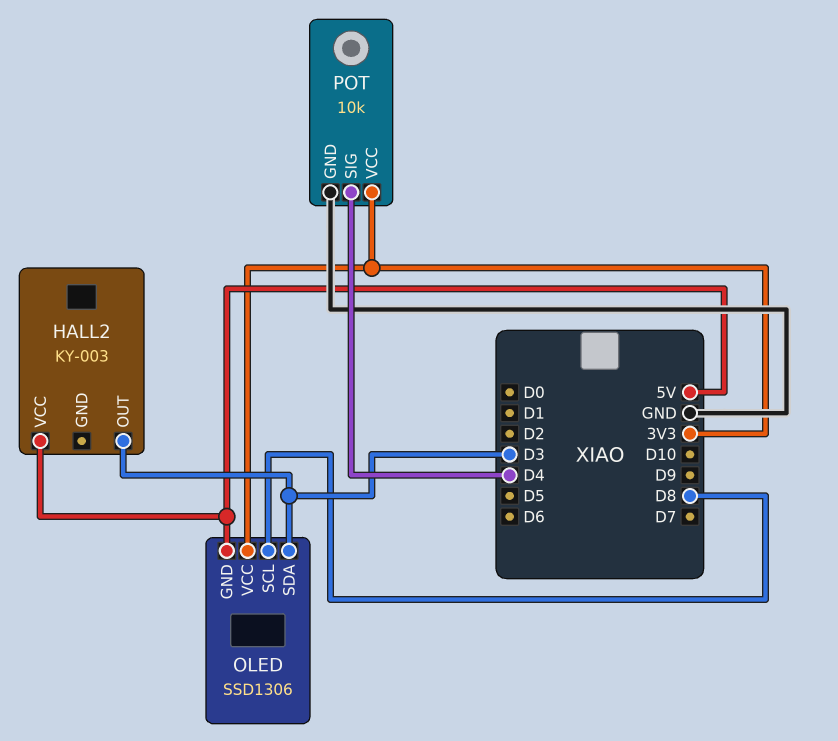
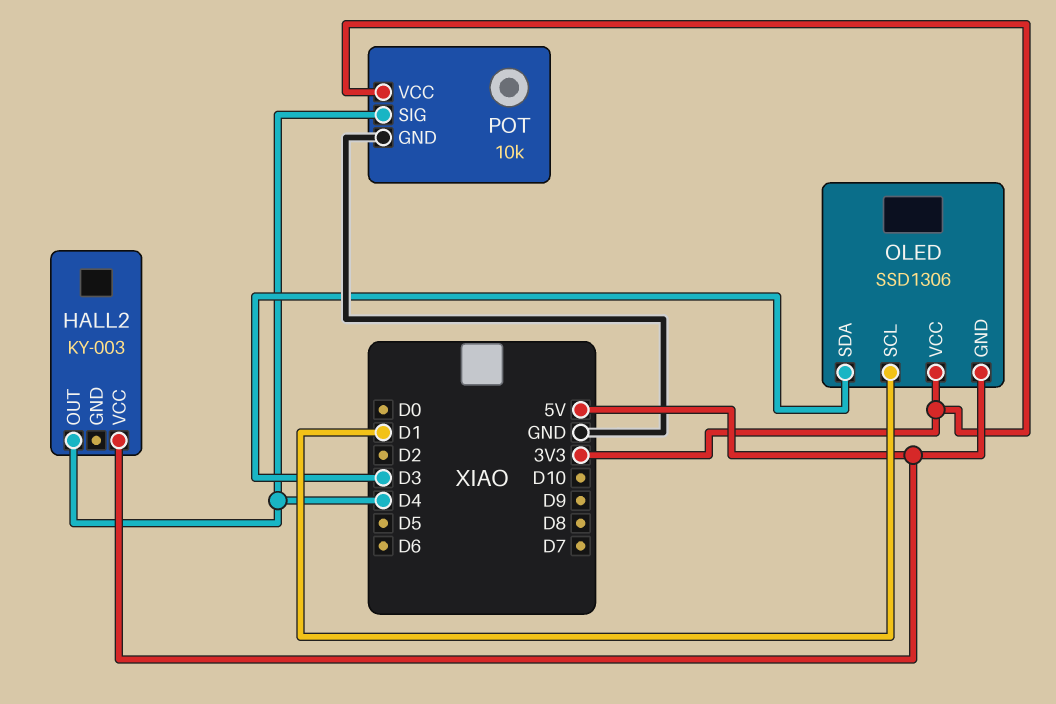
HALL2 pin OUT: D3 -> D4
OLED pin SCL: D8 -> D1

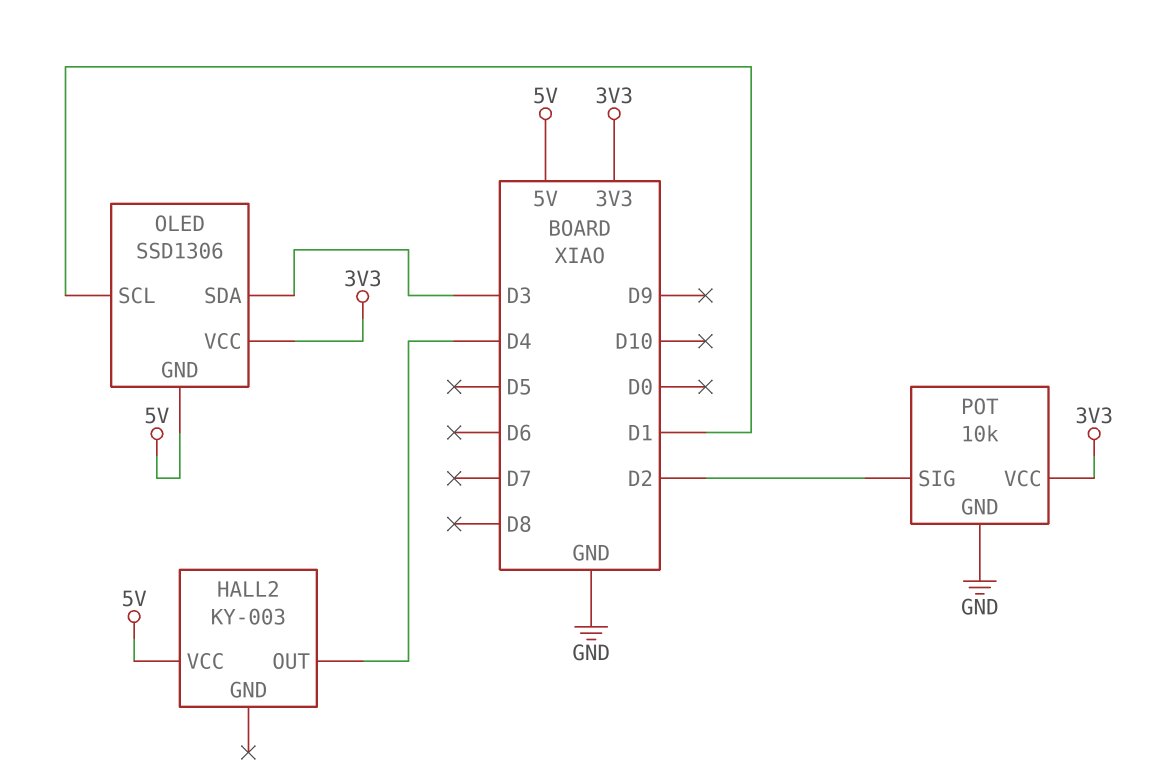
POT pin SIG: D4 -> D2

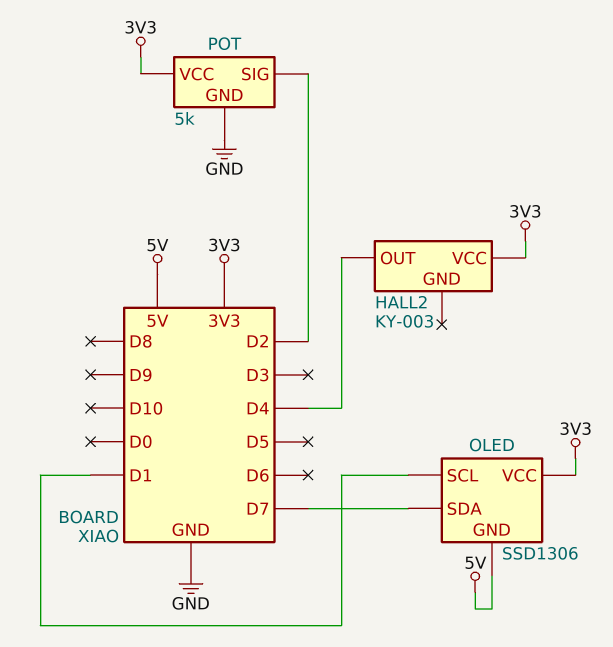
HALL2 pin VCC: 5V -> 3V3
OLED pin SDA: D3 -> D7
POT: 10k -> 5k

